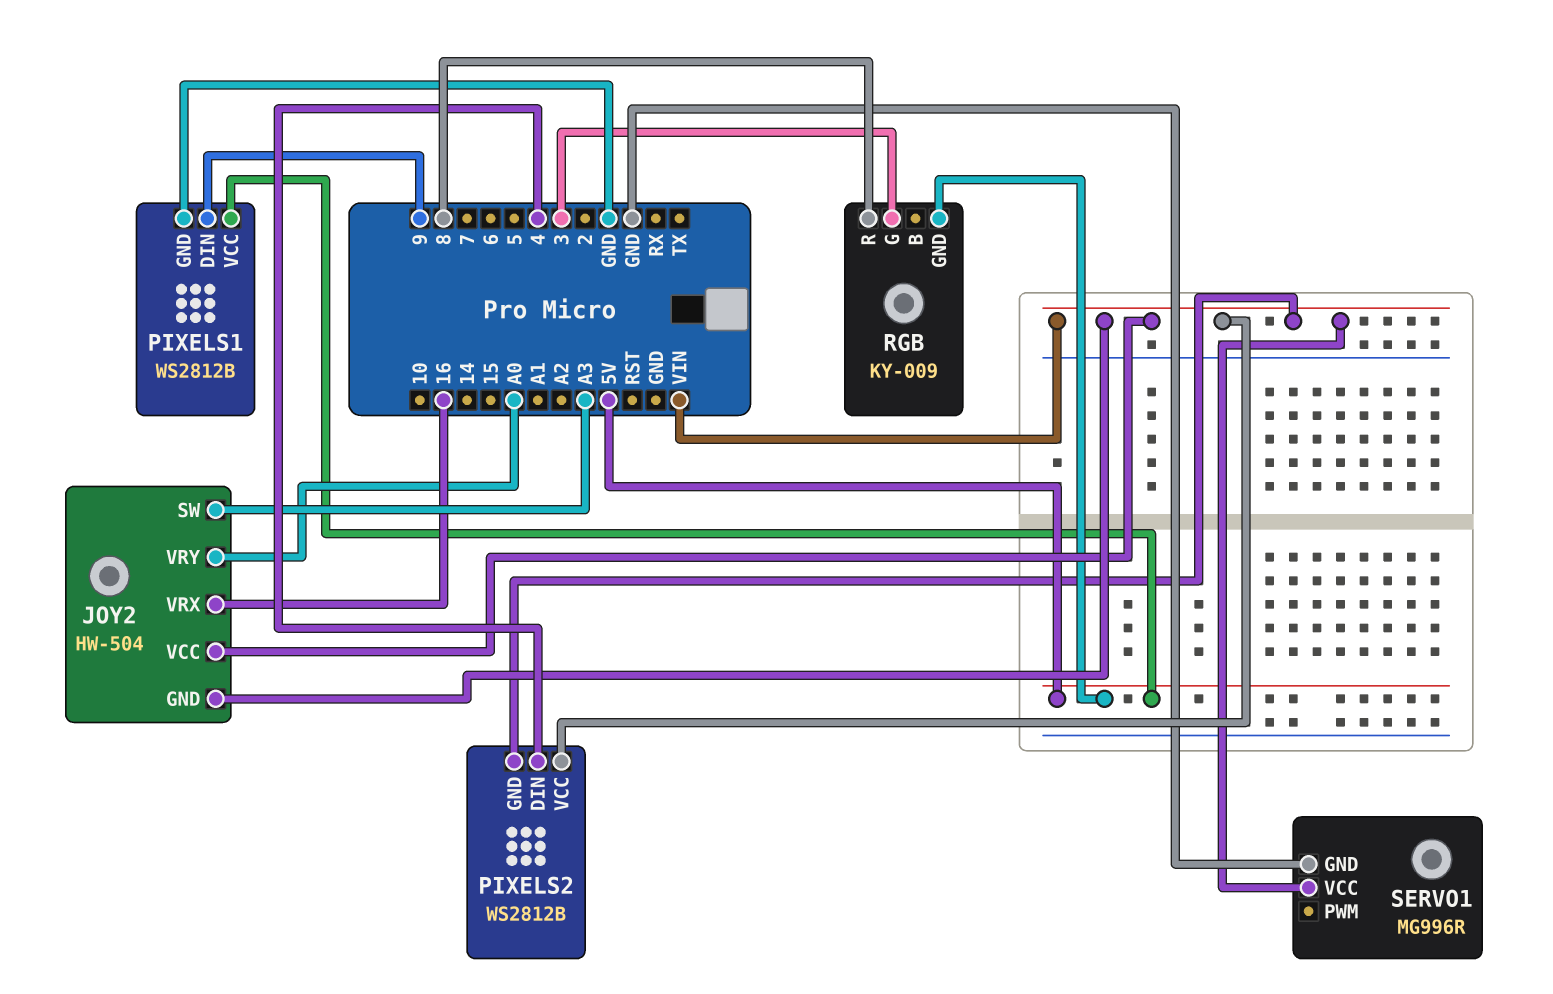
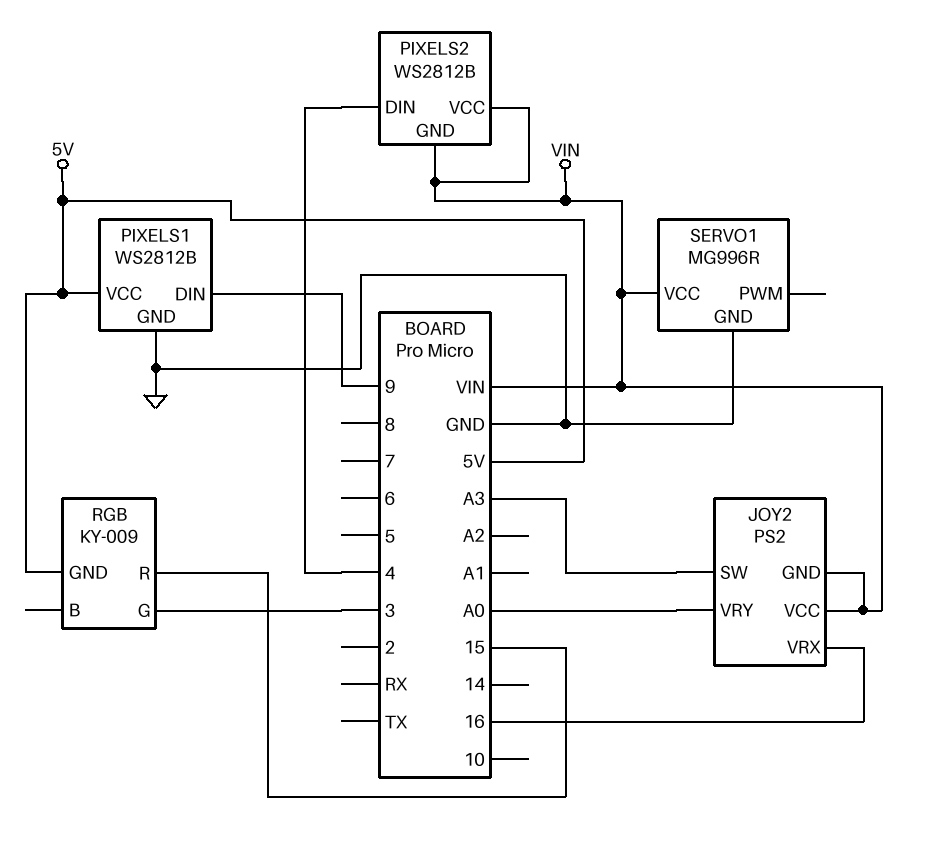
JOY2: HW-504 -> PS2
RGB pin R: 8 -> 15

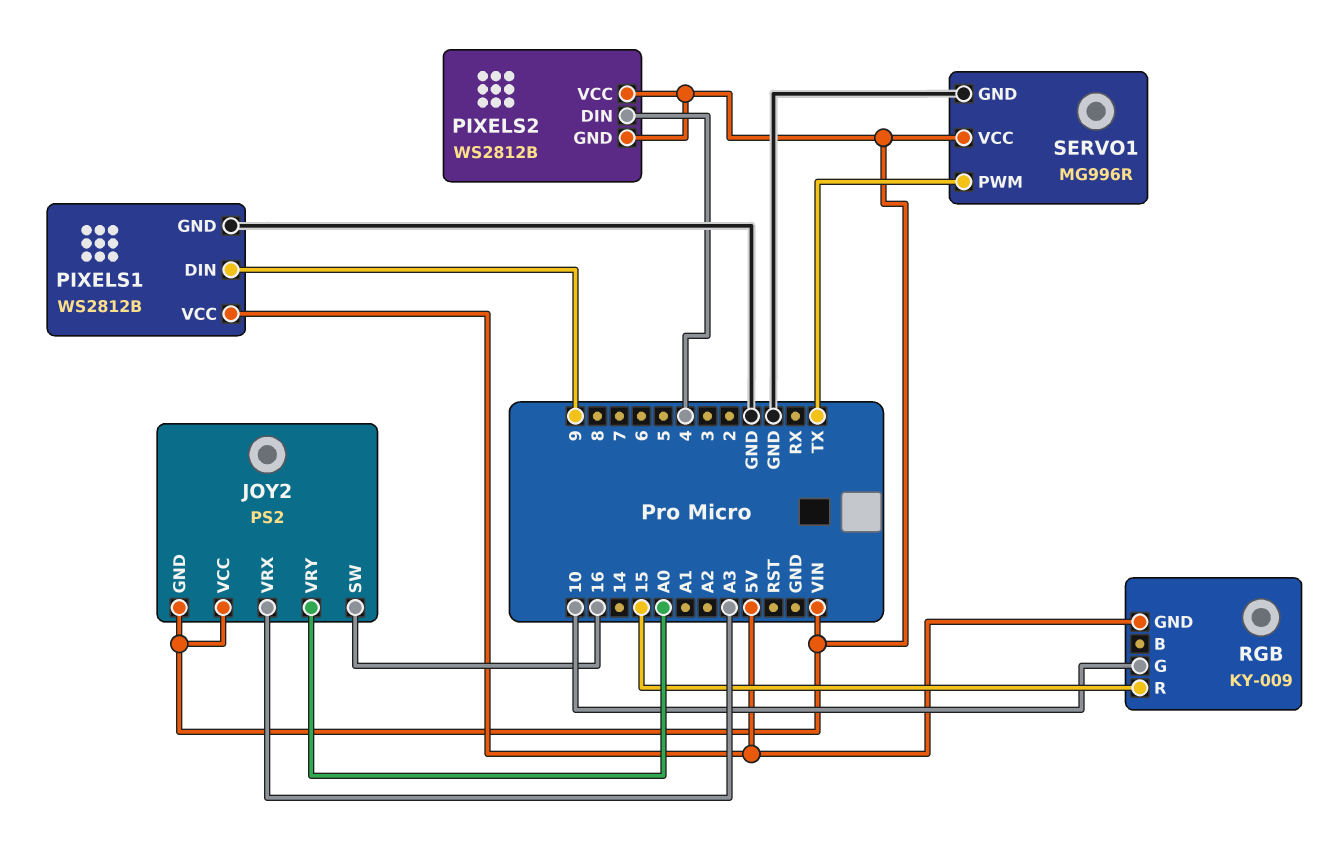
JOY2 pin SW: A3 -> 16
JOY2 pin VRX: 16 -> A3
RGB pin G: 3 -> 10
SERVO1 pin PWM: none -> TX

